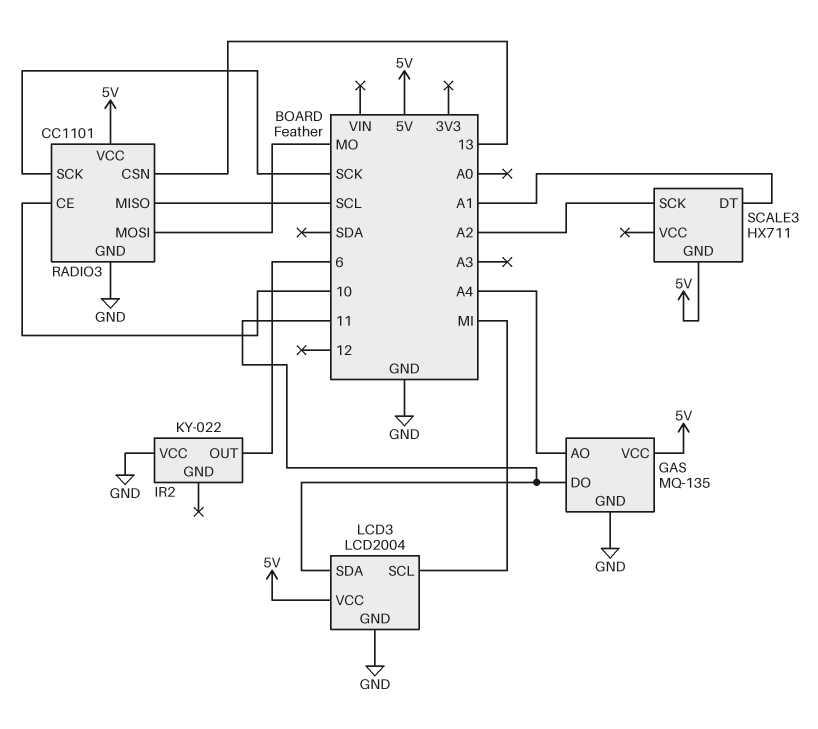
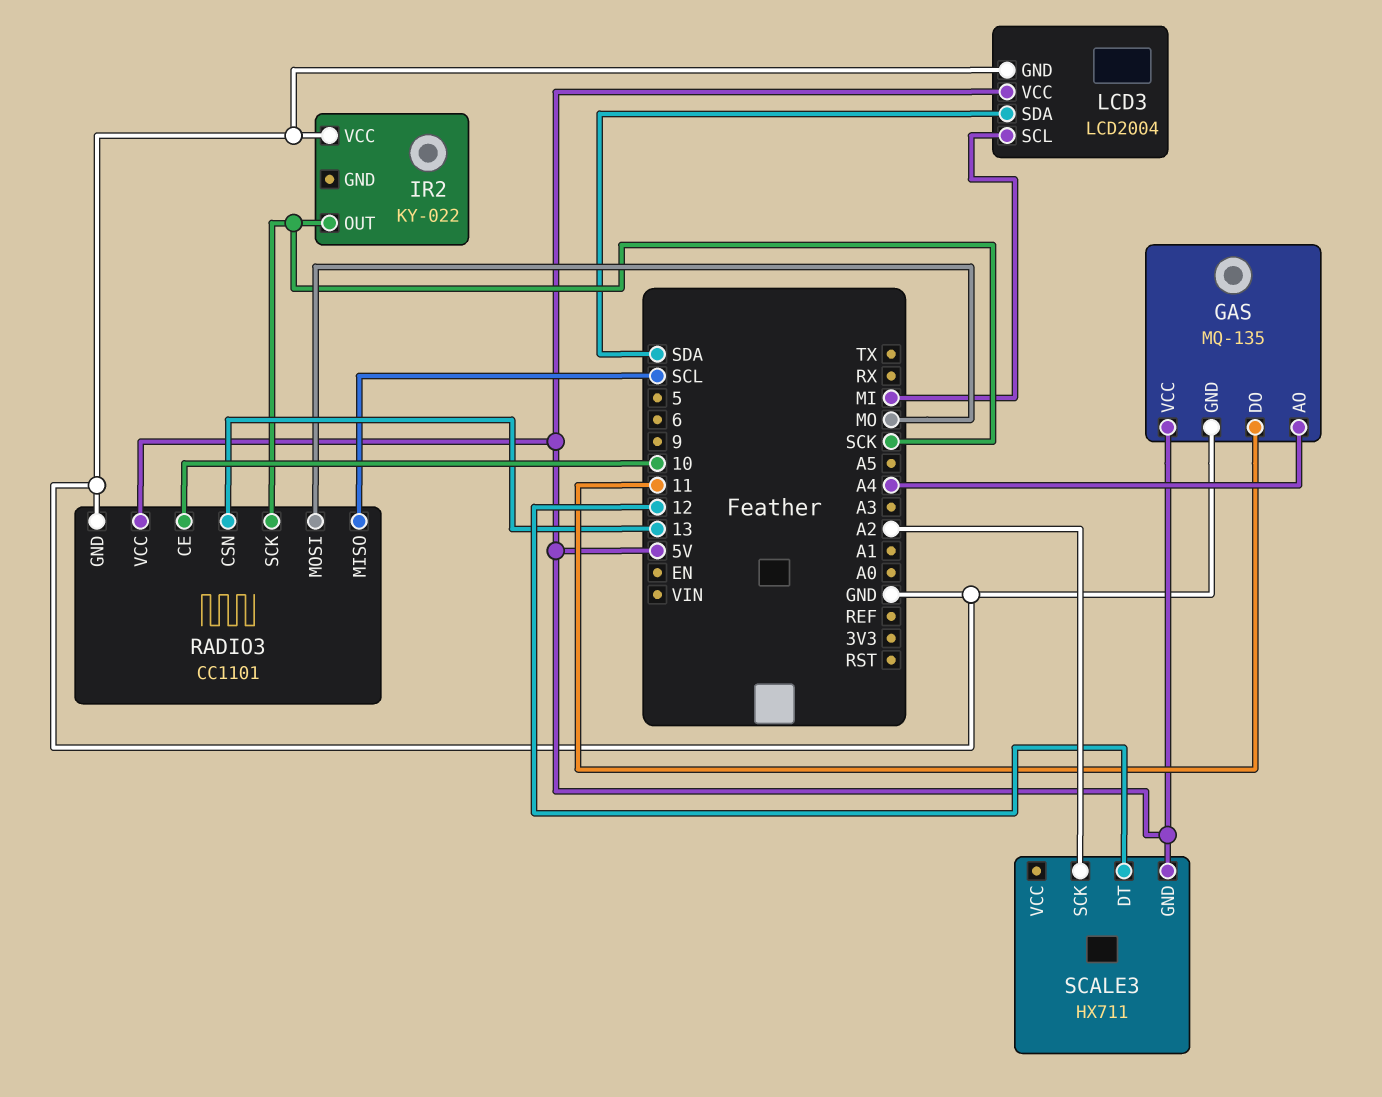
IR2 pin OUT: 6 -> SCK
LCD3 pin SDA: 11 -> SDA
SCALE3 pin DT: A1 -> 12

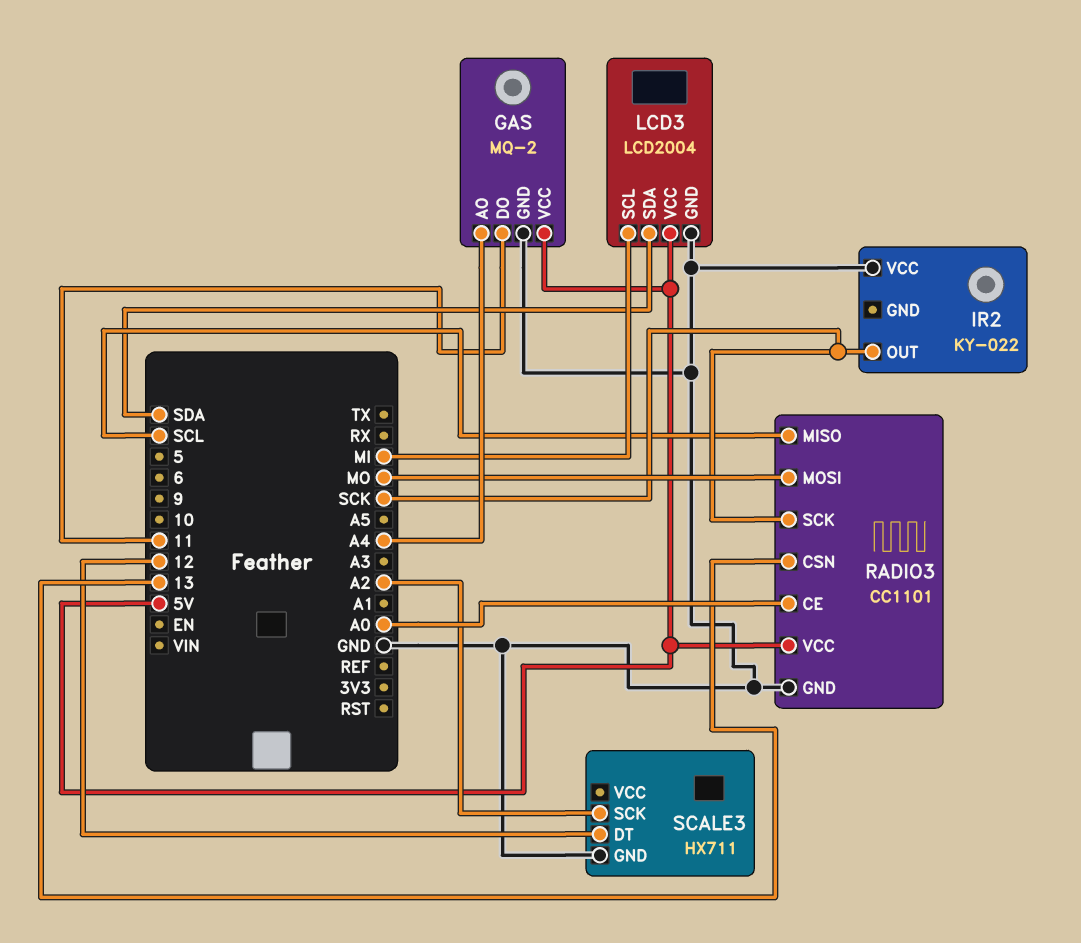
GAS: MQ-135 -> MQ-2
RADIO3 pin CE: 10 -> A0
SCALE3 pin GND: 5V -> GND

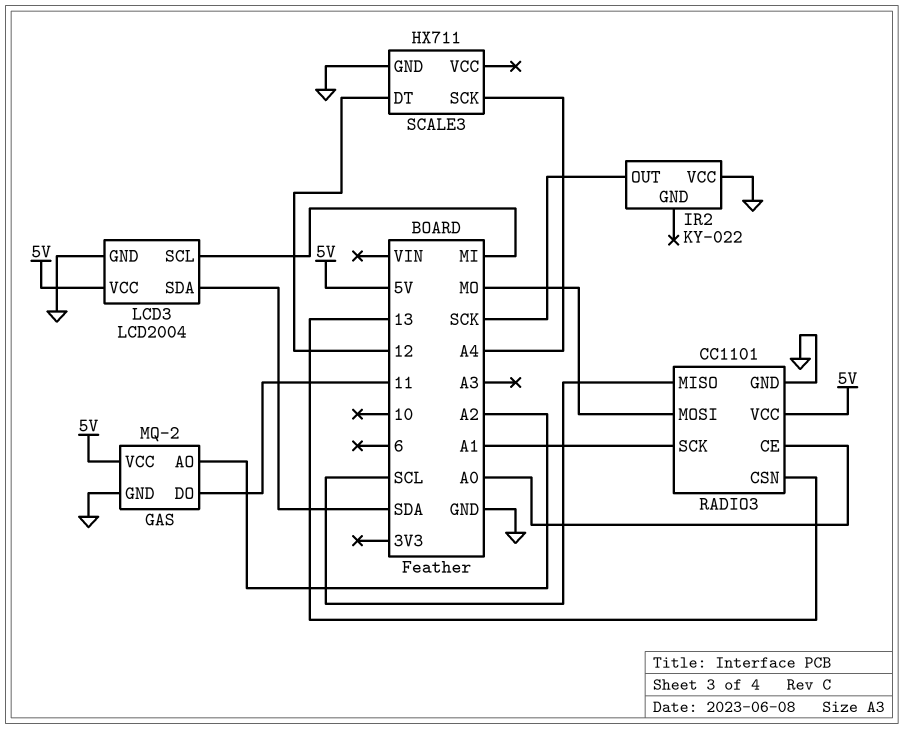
GAS pin AO: A4 -> A2
RADIO3 pin SCK: SCK -> A1
SCALE3 pin SCK: A2 -> A4

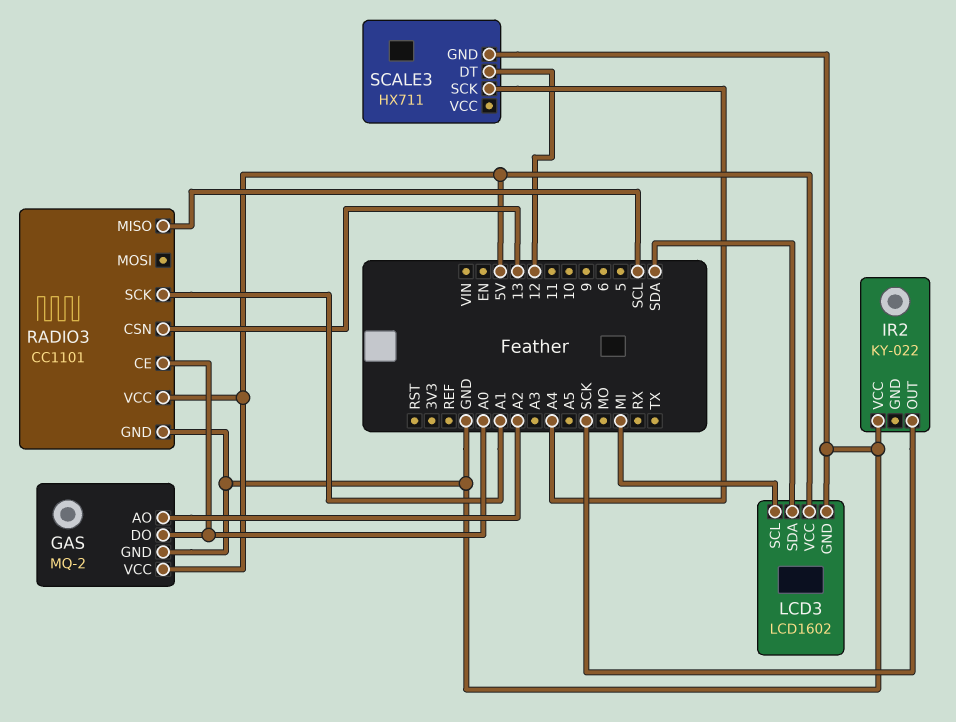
GAS pin DO: 11 -> A0
LCD3: LCD2004 -> LCD1602
RADIO3 pin MOSI: MO -> none

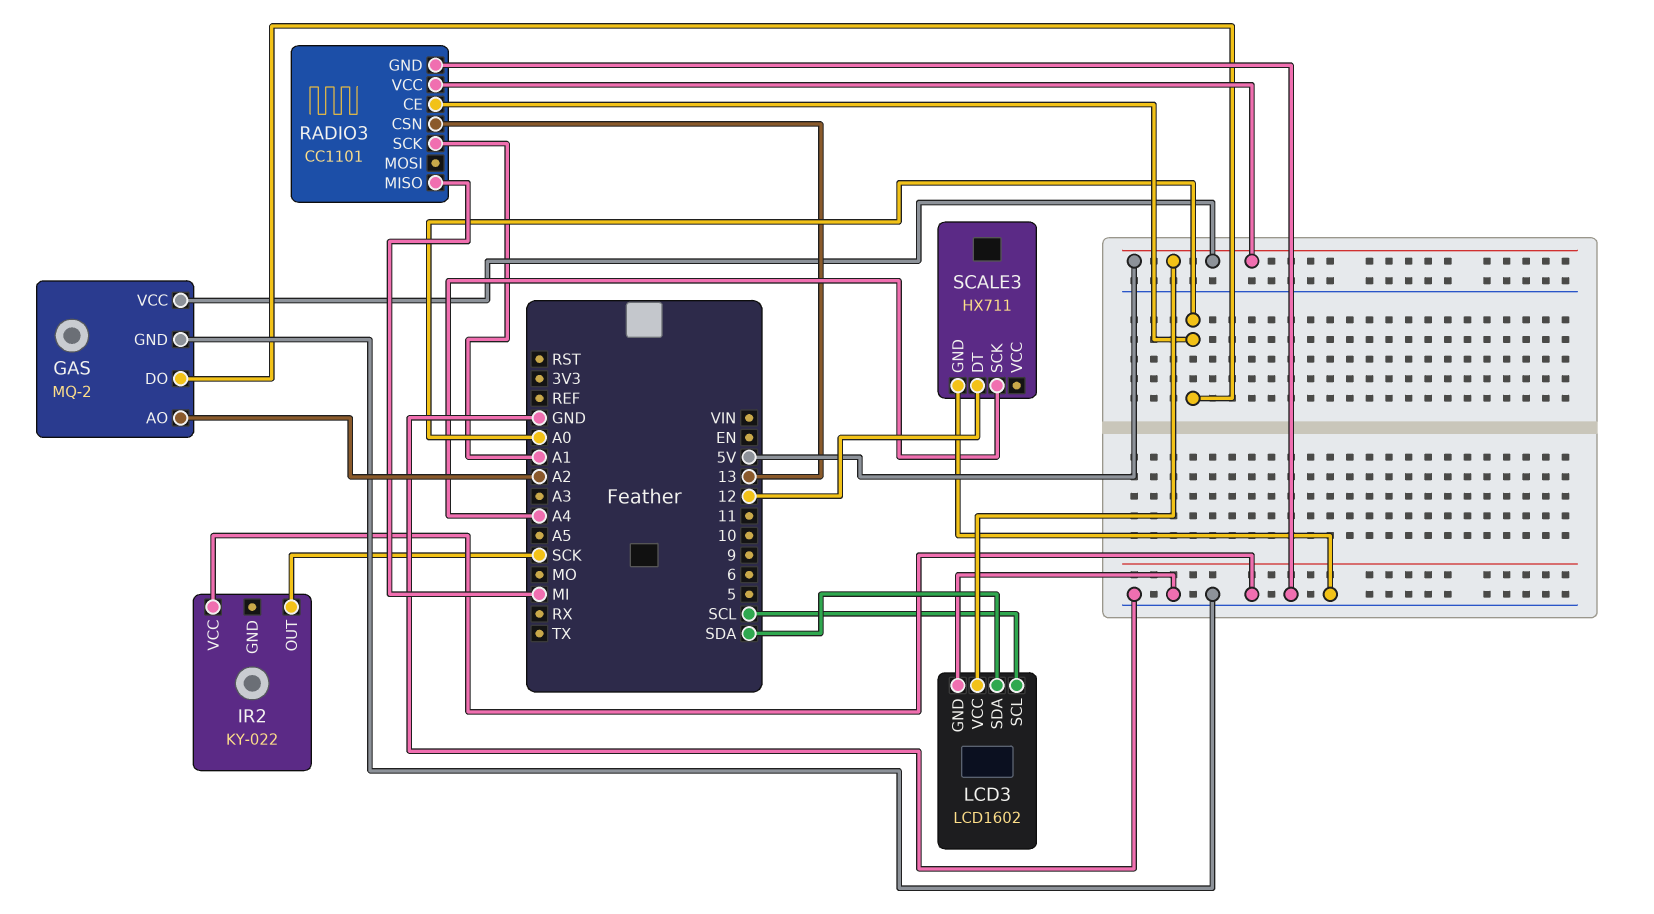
LCD3 pin SCL: MI -> SCL
RADIO3 pin MISO: SCL -> MI

